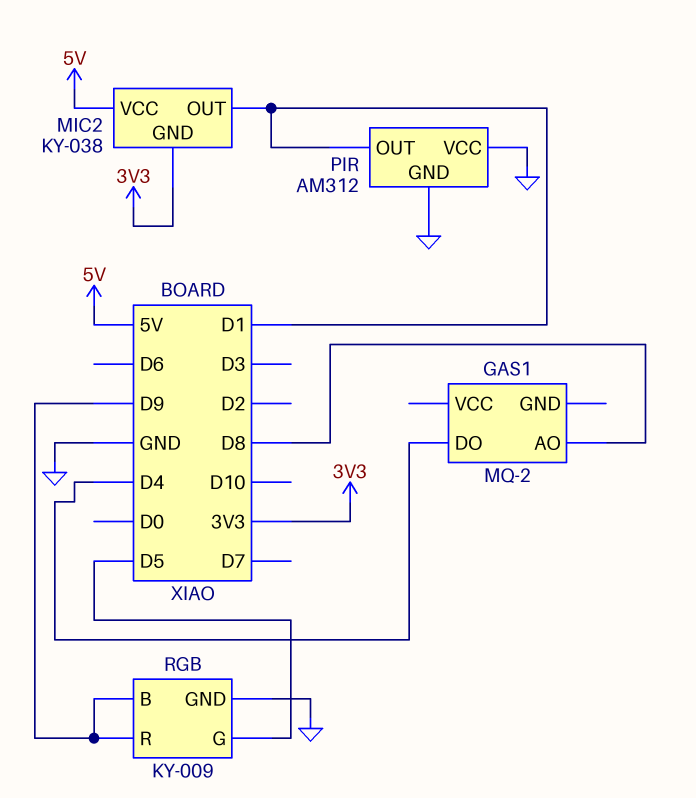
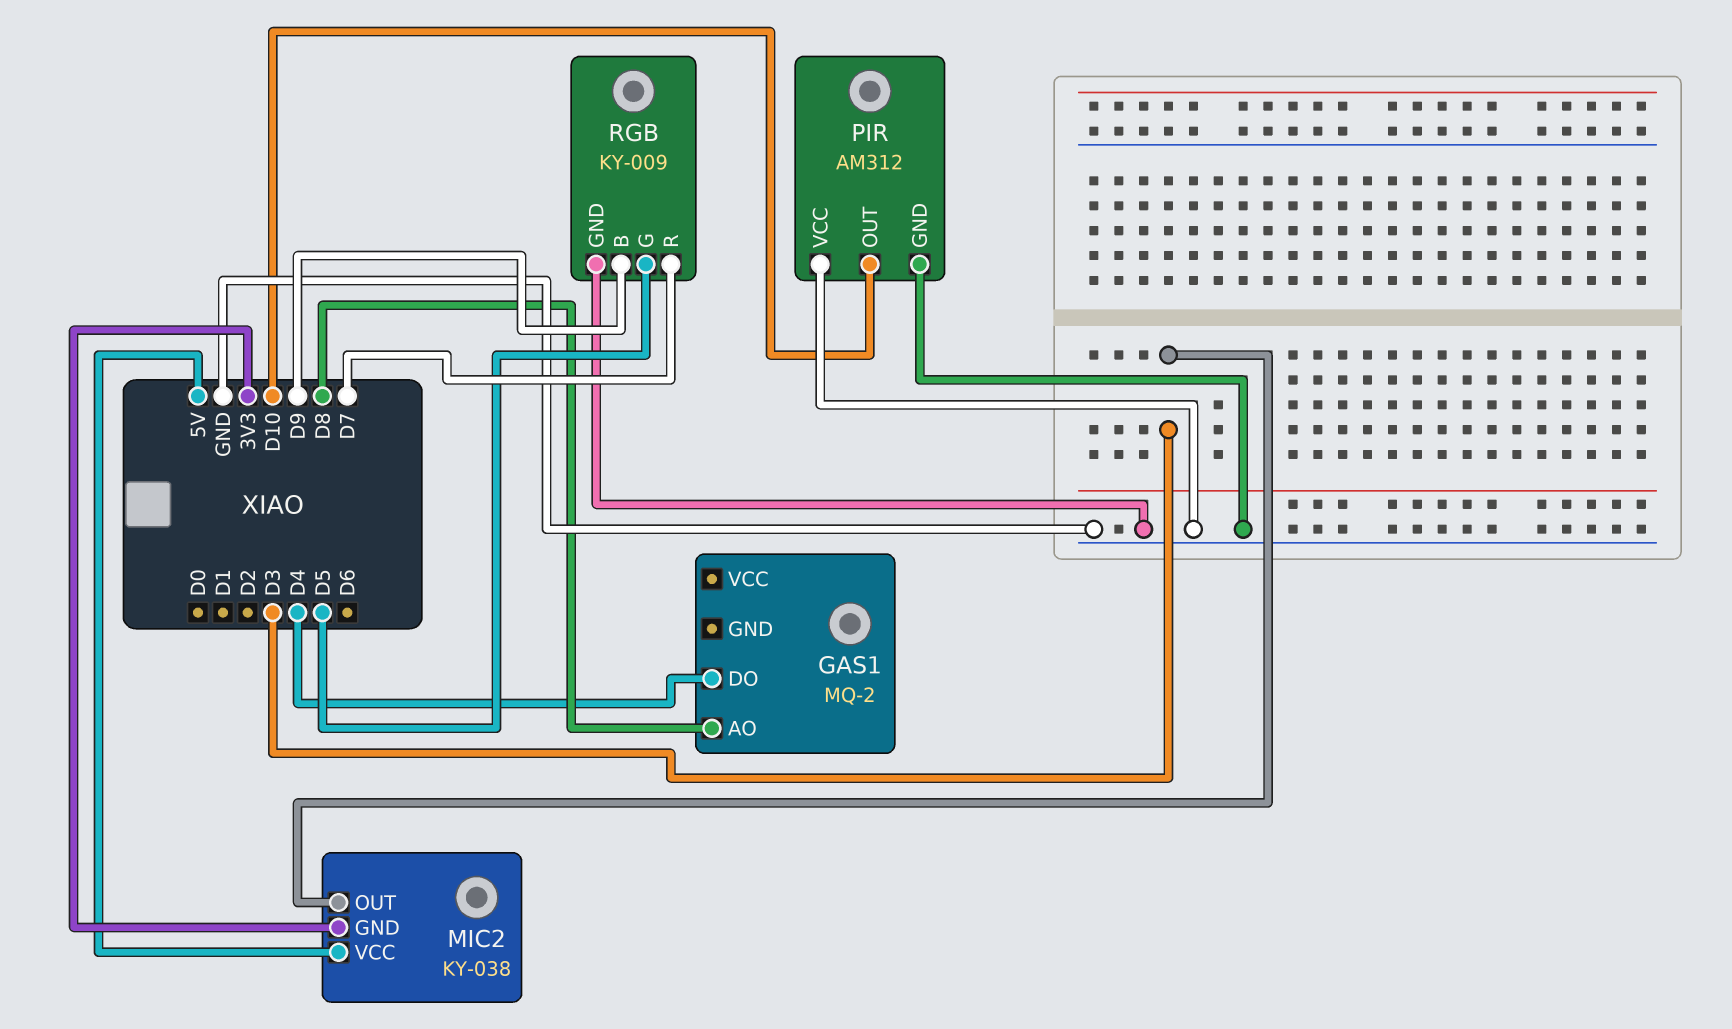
MIC2 pin OUT: D1 -> D3
PIR pin OUT: D1 -> D10
RGB pin R: D9 -> D7

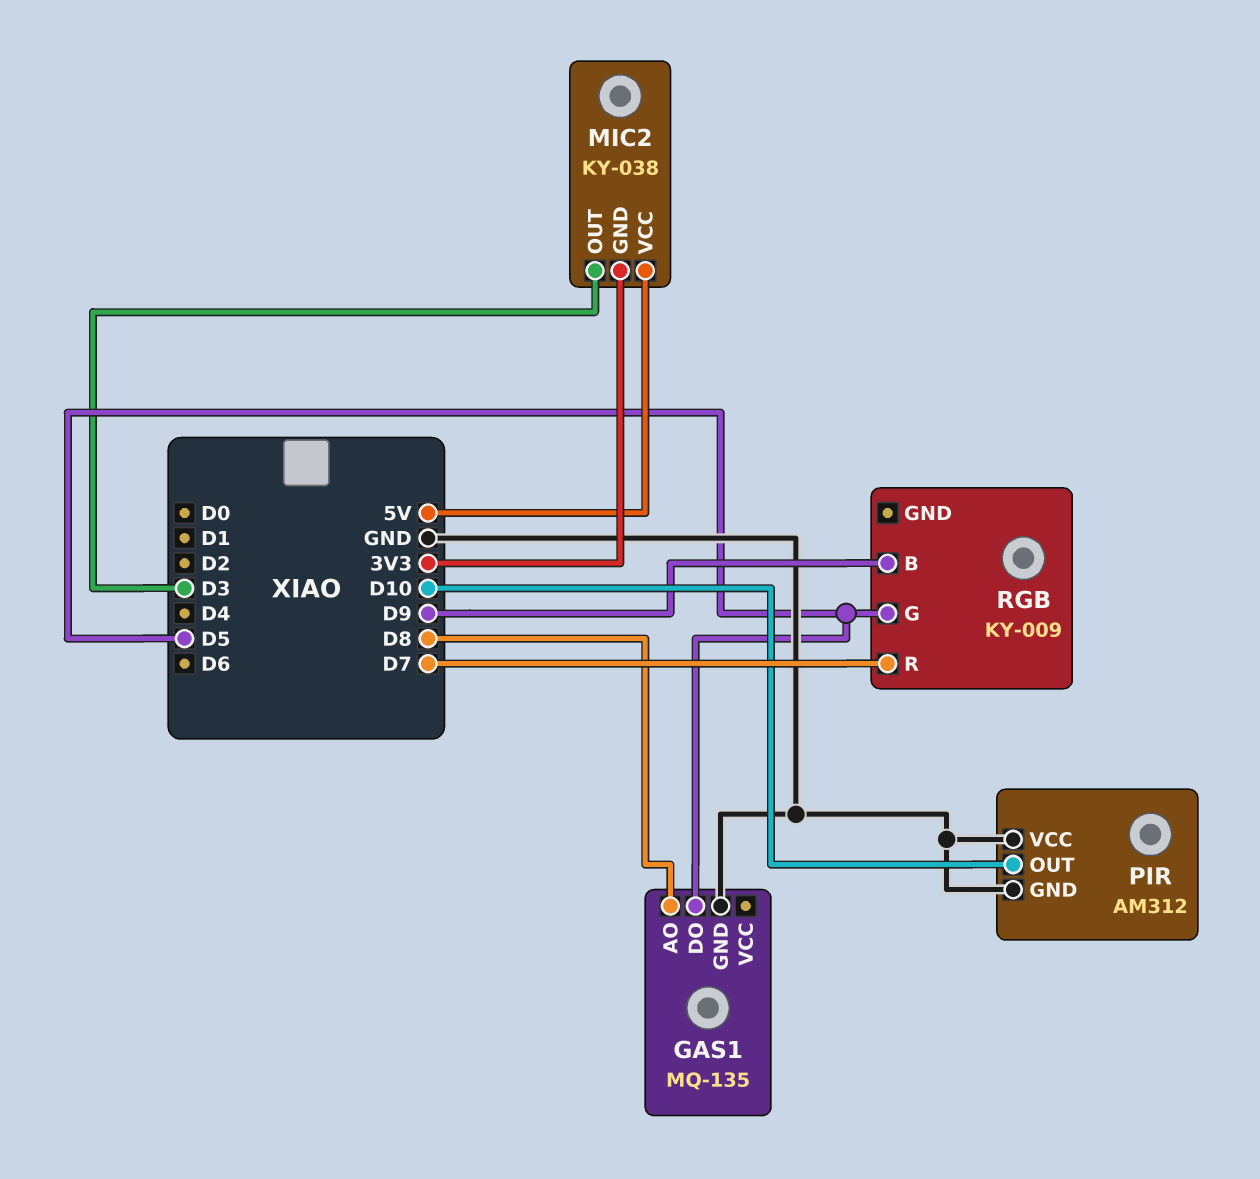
GAS1: MQ-2 -> MQ-135
GAS1 pin DO: D4 -> D5
GAS1 pin GND: none -> GND
RGB pin GND: GND -> none

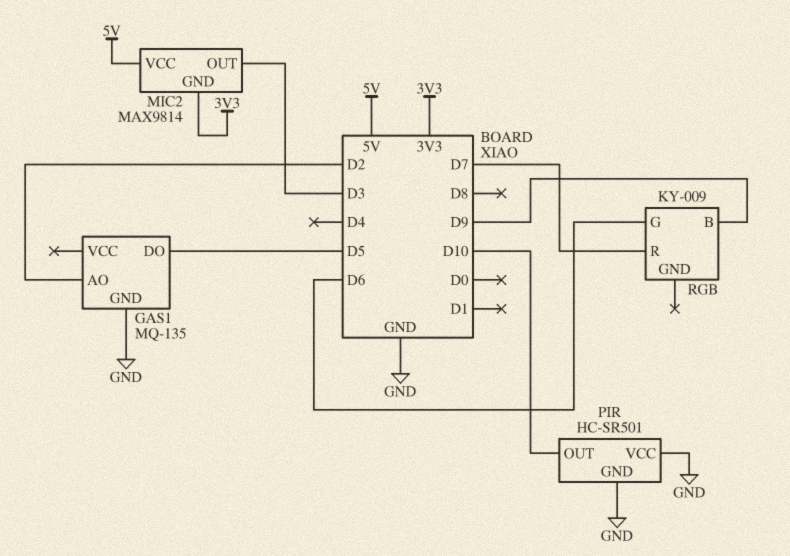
GAS1 pin AO: D8 -> D2
MIC2: KY-038 -> MAX9814
PIR: AM312 -> HC-SR501
RGB pin G: D5 -> D6

